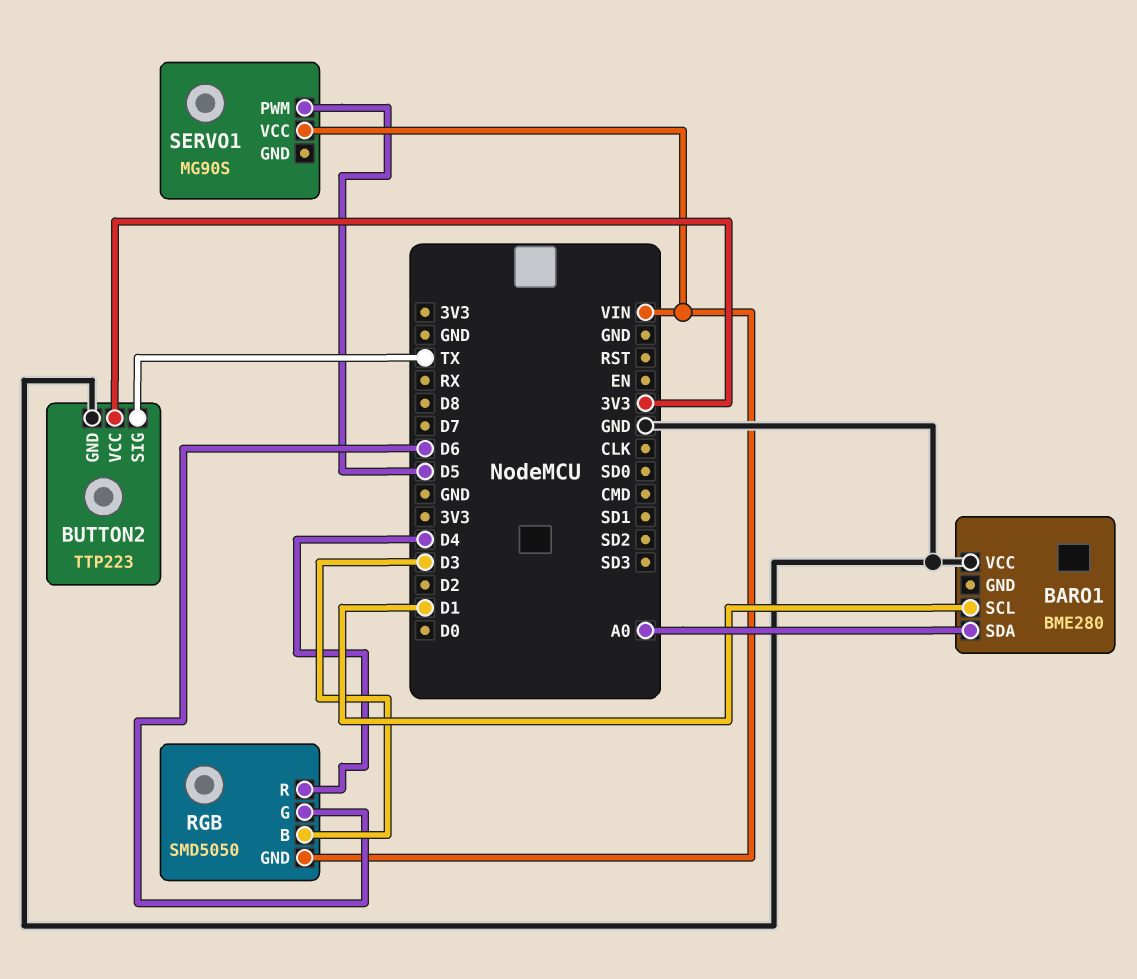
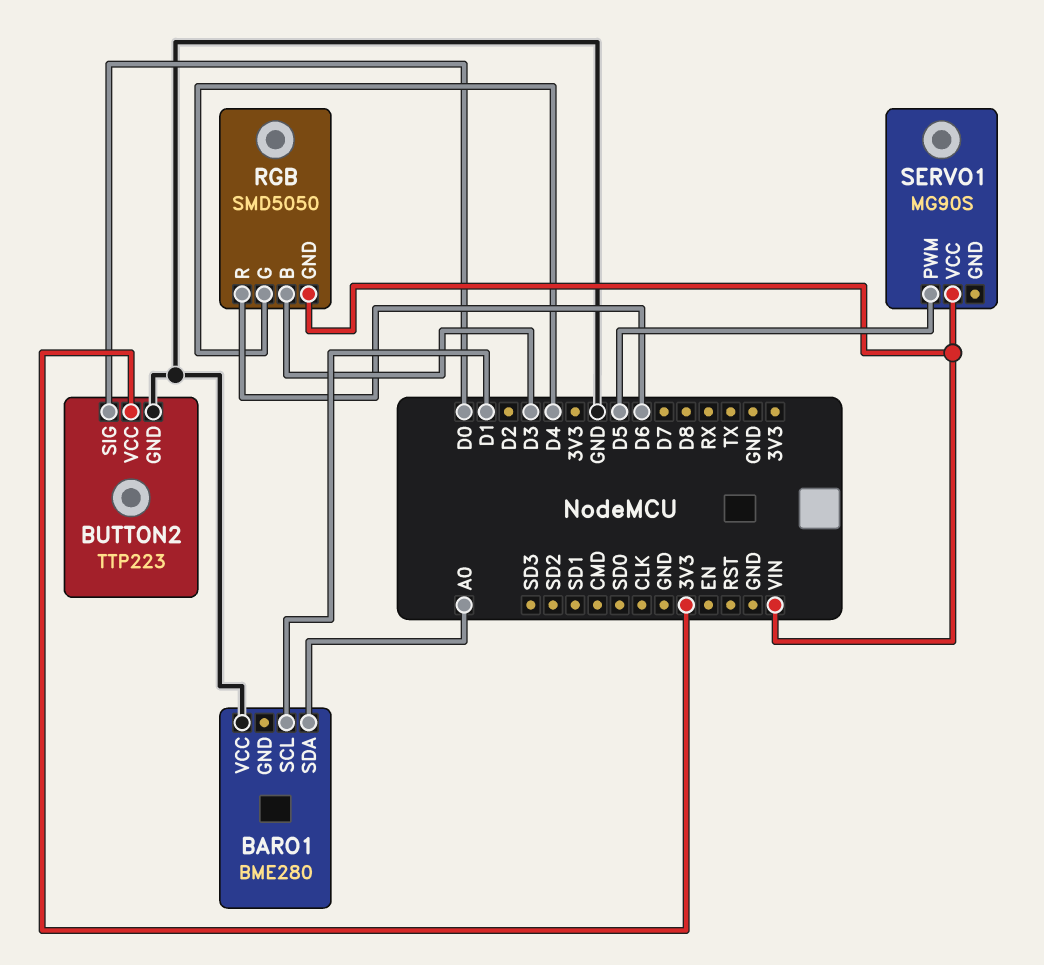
BUTTON2 pin SIG: TX -> D0
RGB pin G: D6 -> D4
RGB pin R: D4 -> D6

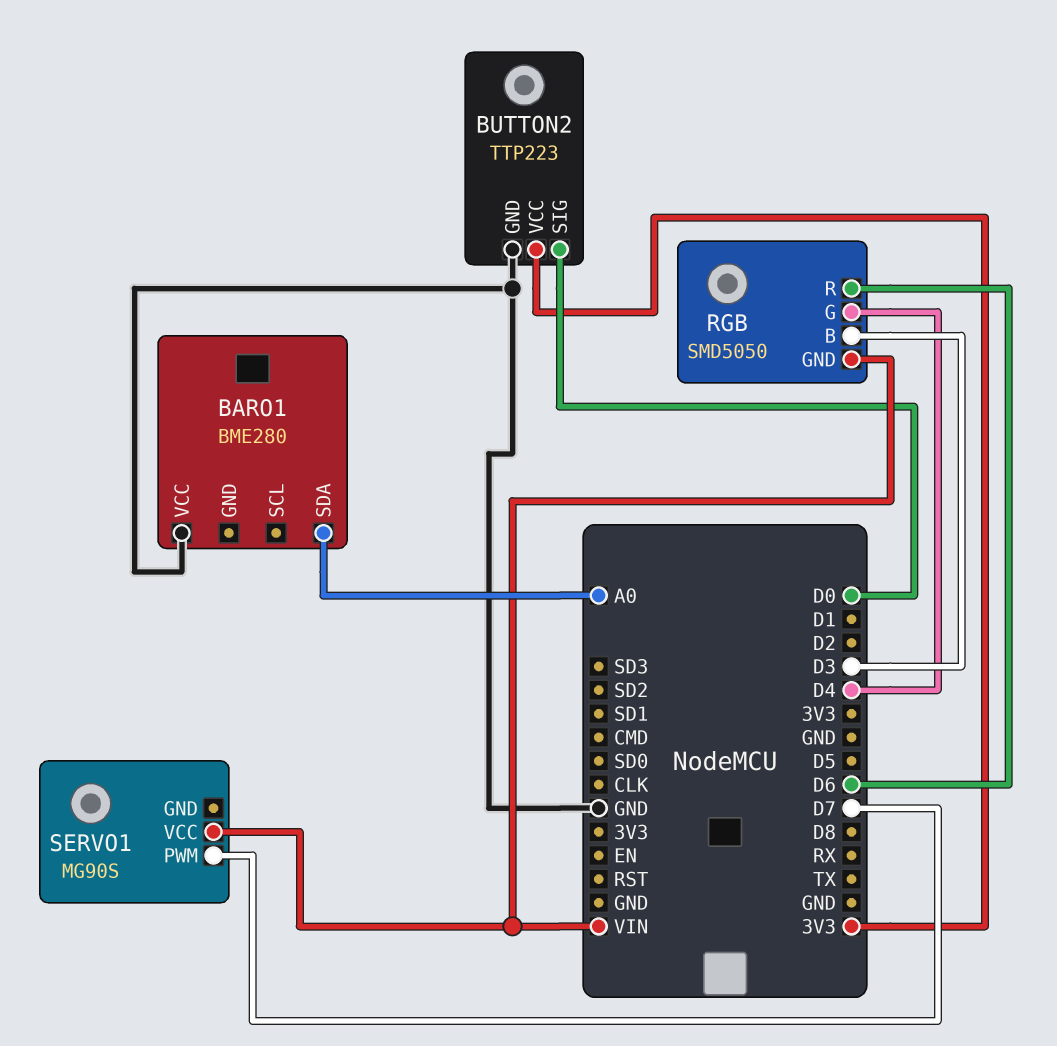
BARO1 pin SCL: D1 -> none
SERVO1 pin PWM: D5 -> D7

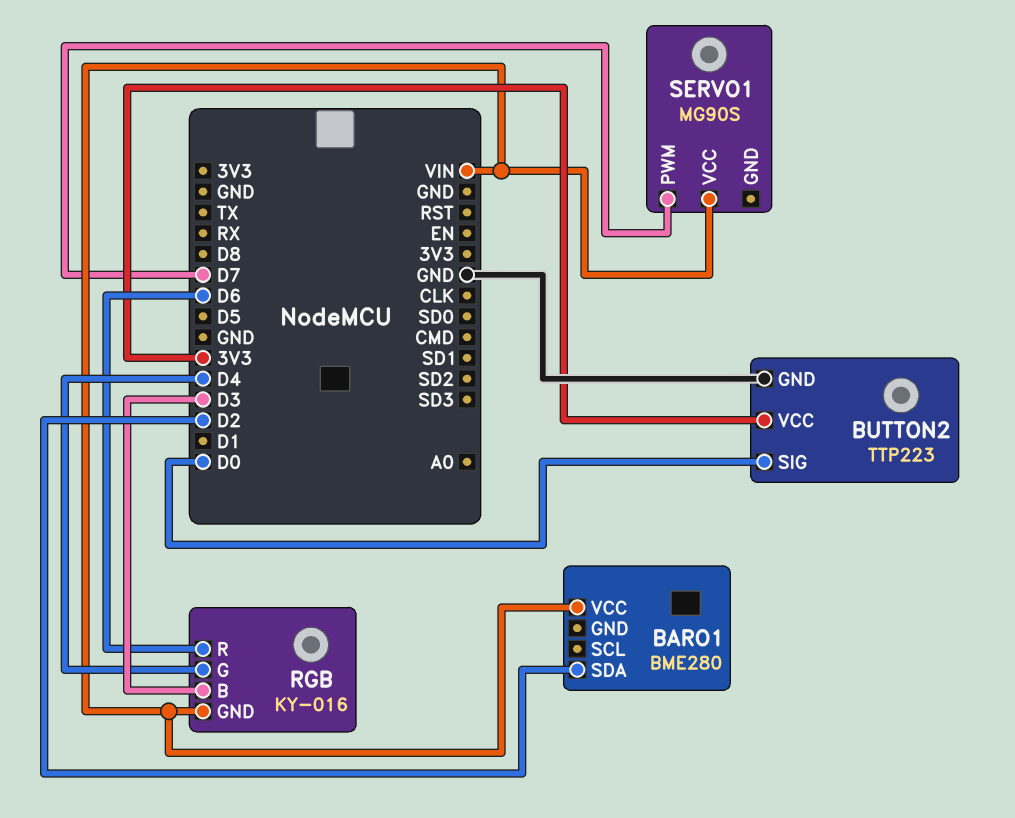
BARO1 pin SDA: A0 -> D2
BARO1 pin VCC: GND -> VIN
RGB: SMD5050 -> KY-016

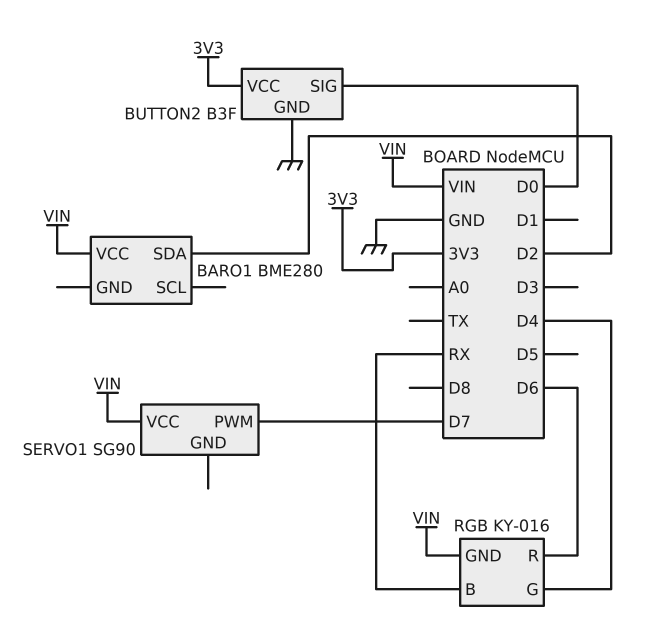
BUTTON2: TTP223 -> B3F
RGB pin B: D3 -> RX
SERVO1: MG90S -> SG90

